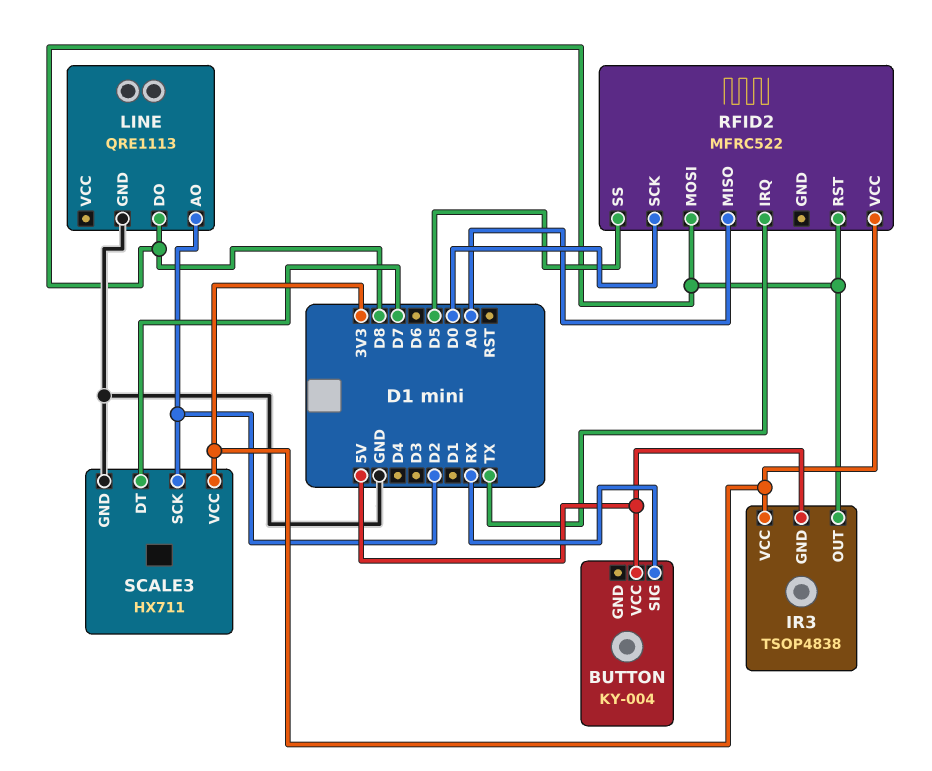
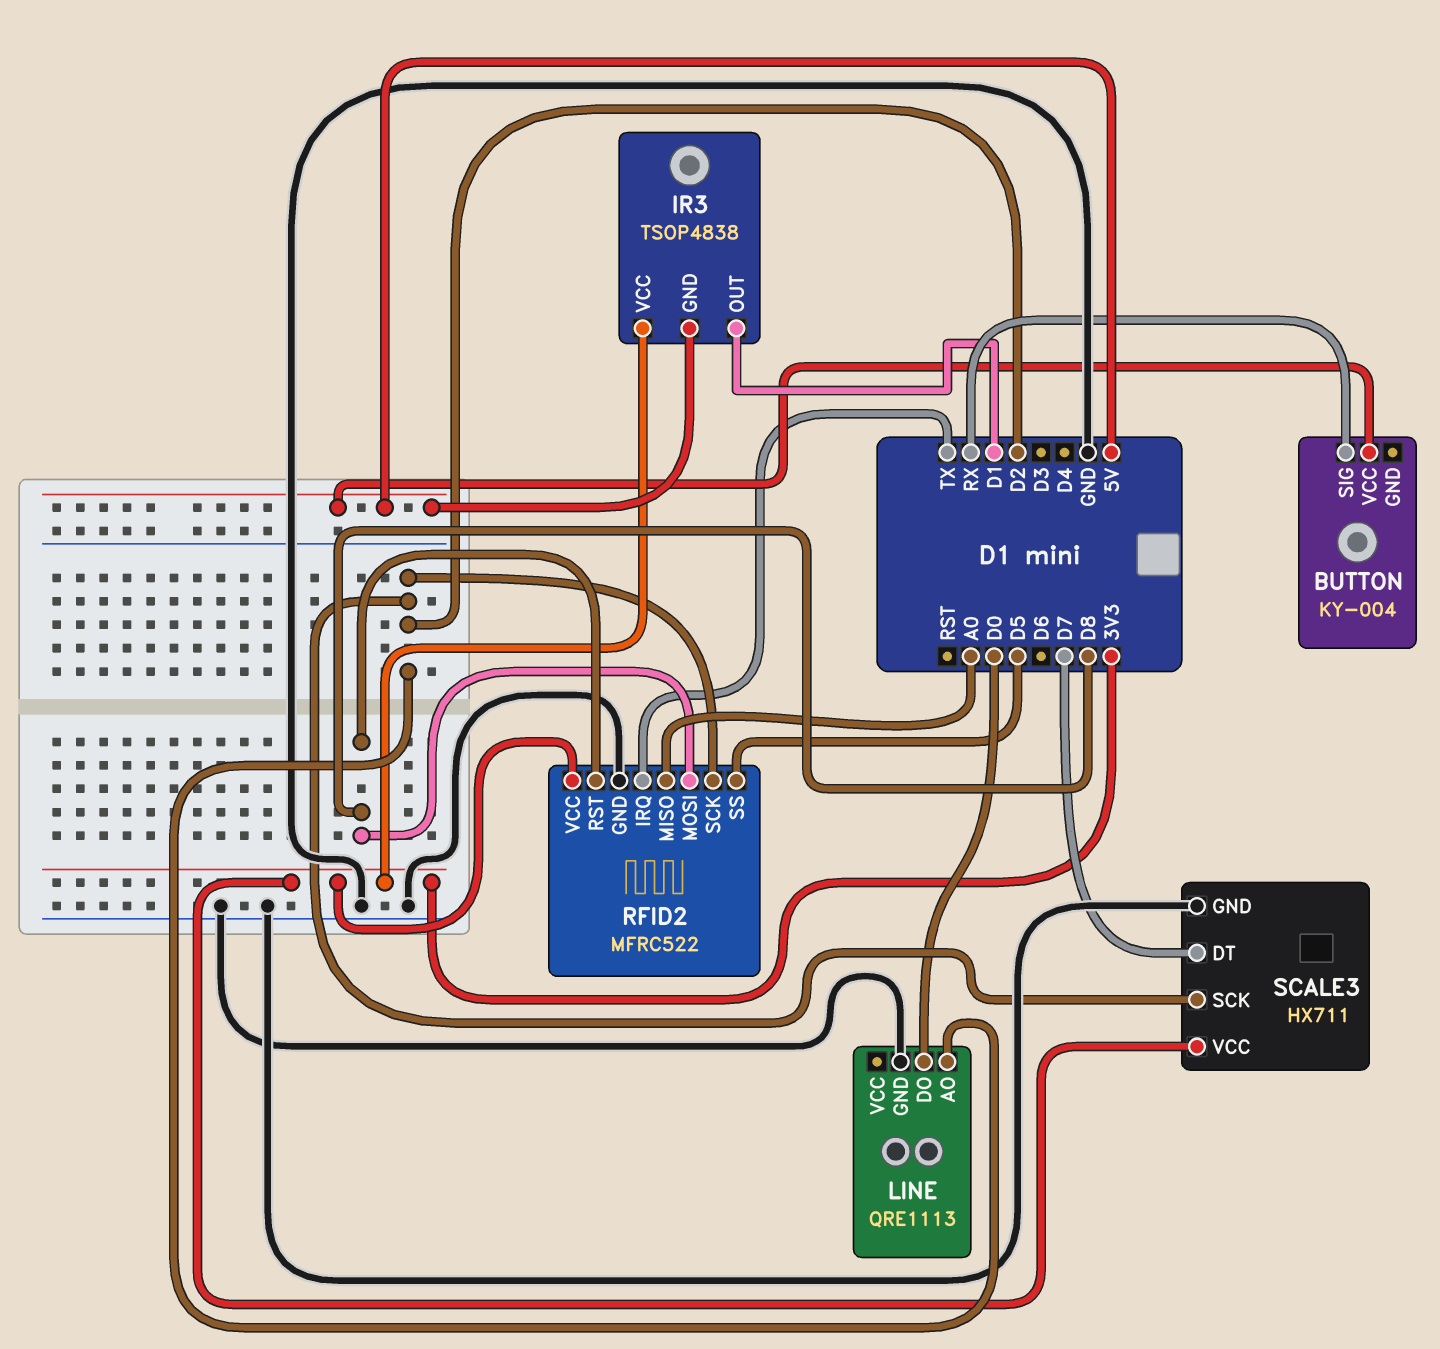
IR3 pin OUT: D8 -> D1
LINE pin DO: D8 -> D0
RFID2 pin GND: none -> GND
RFID2 pin SCK: D0 -> D2

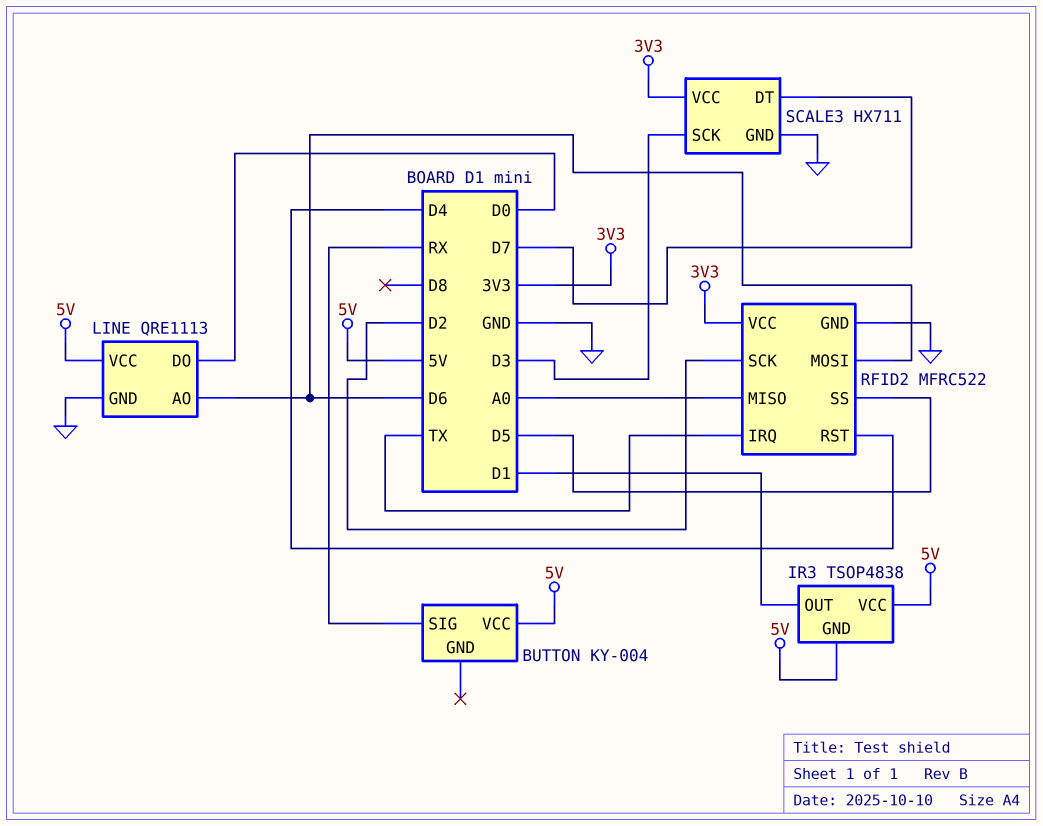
IR3 pin VCC: 3V3 -> 5V
LINE pin AO: D2 -> D6
LINE pin VCC: none -> 5V
RFID2 pin MOSI: D8 -> D6
RFID2 pin RST: D8 -> D4
SCALE3 pin SCK: D2 -> D3

